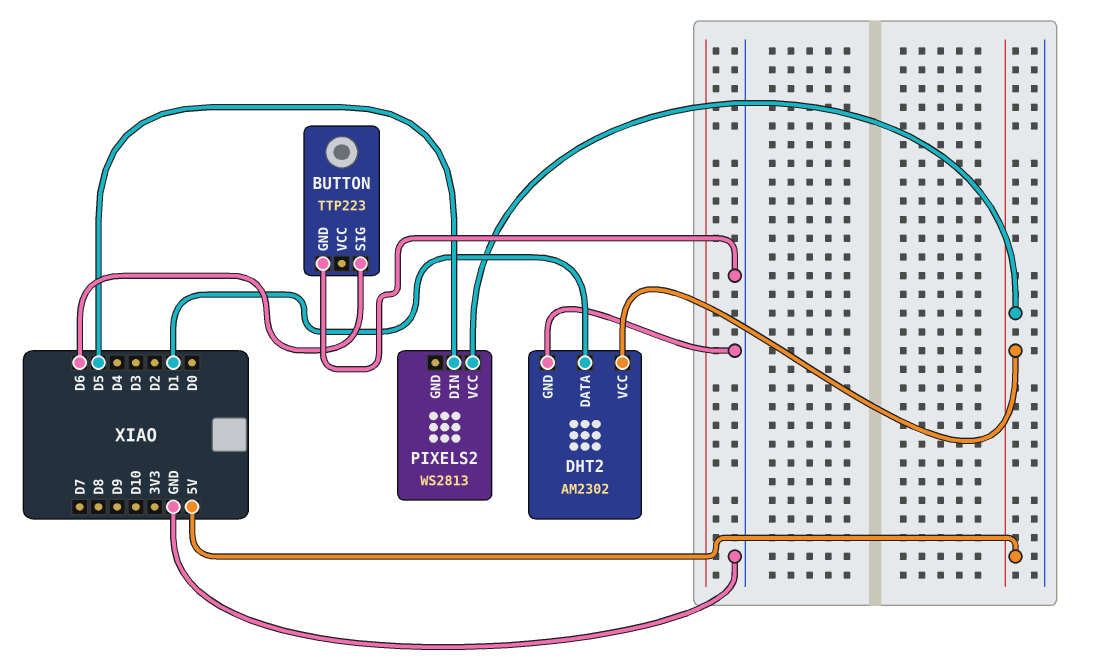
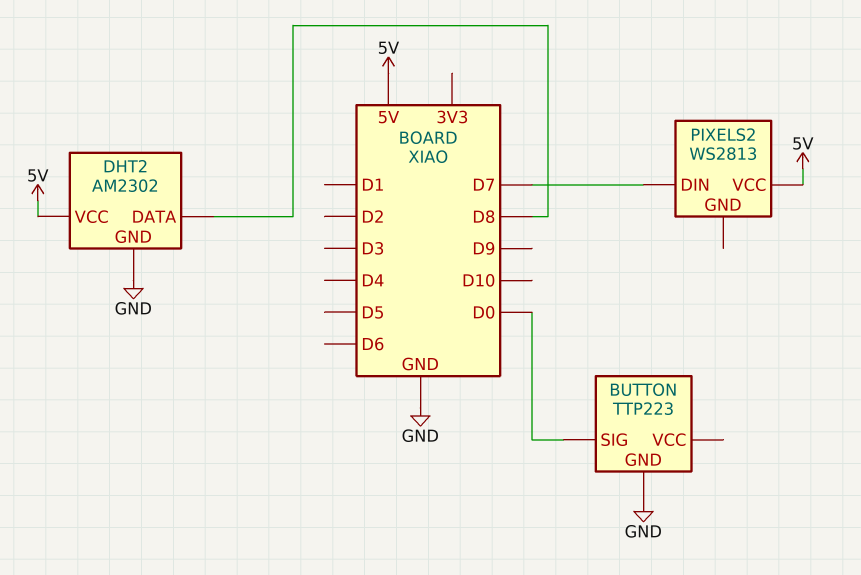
BUTTON pin SIG: D6 -> D0
DHT2 pin DATA: D1 -> D8
PIXELS2 pin DIN: D5 -> D7

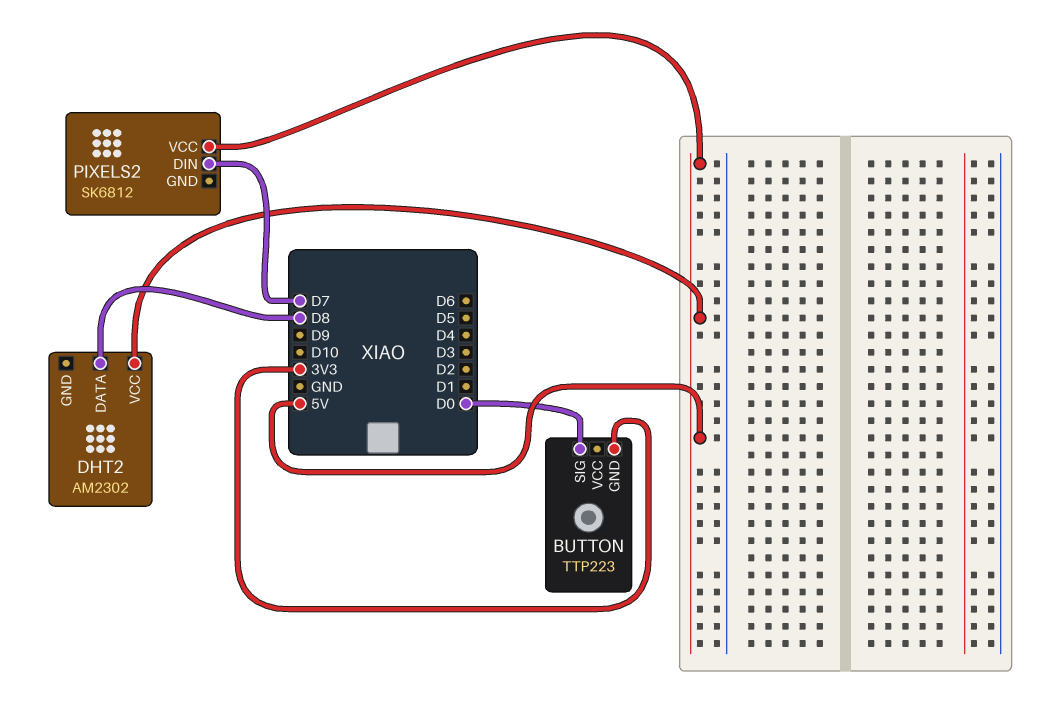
BUTTON pin GND: GND -> 3V3
DHT2 pin GND: GND -> none
PIXELS2: WS2813 -> SK6812

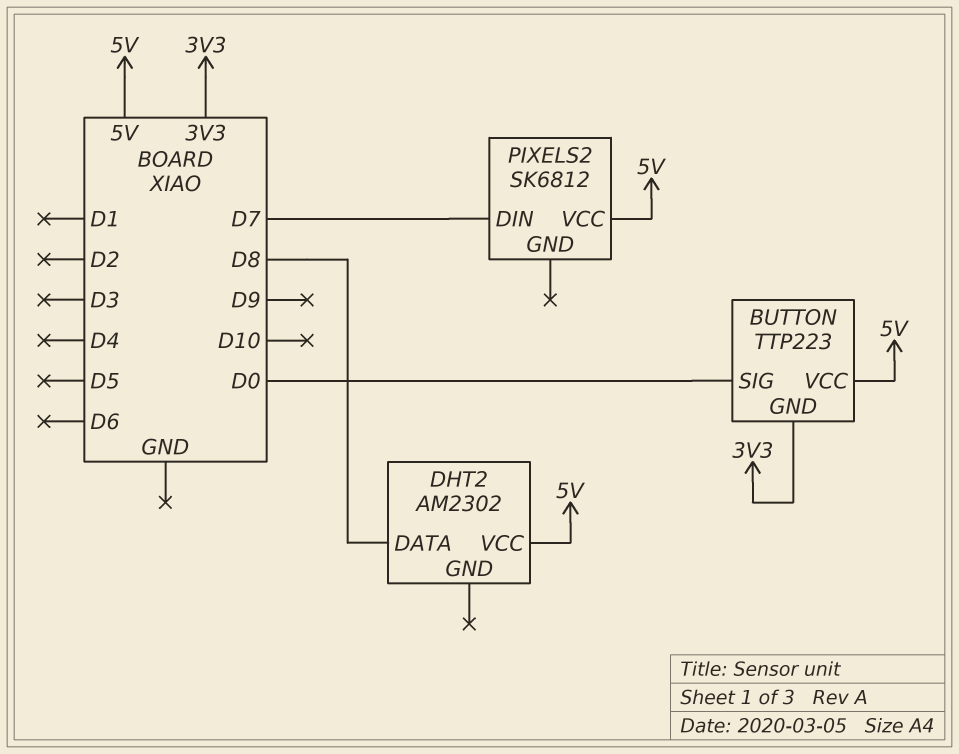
BUTTON pin VCC: none -> 5V

